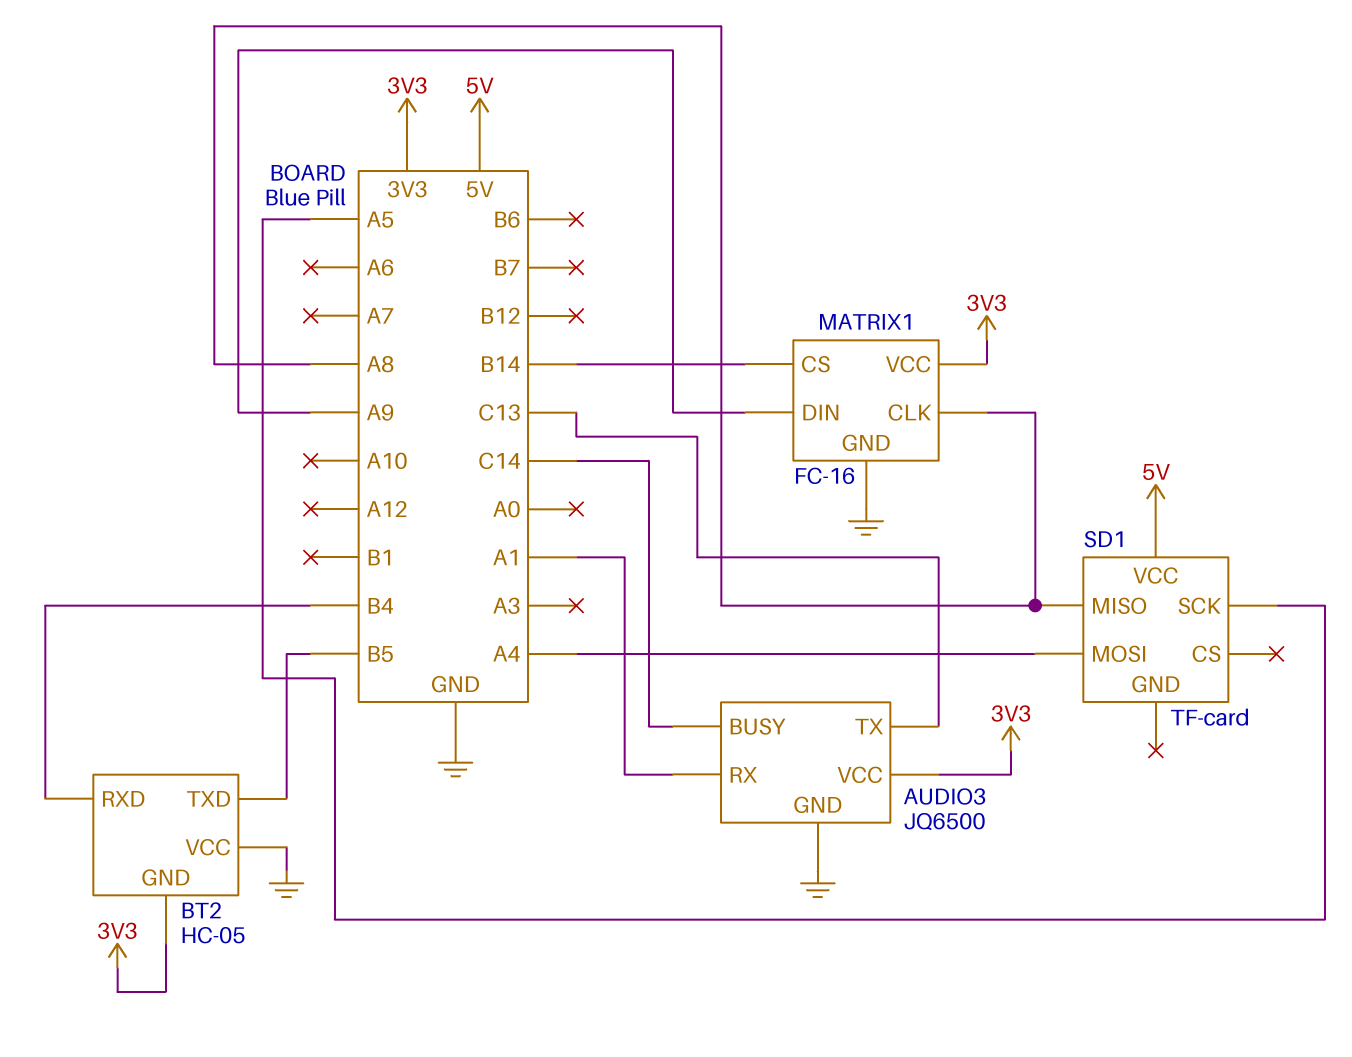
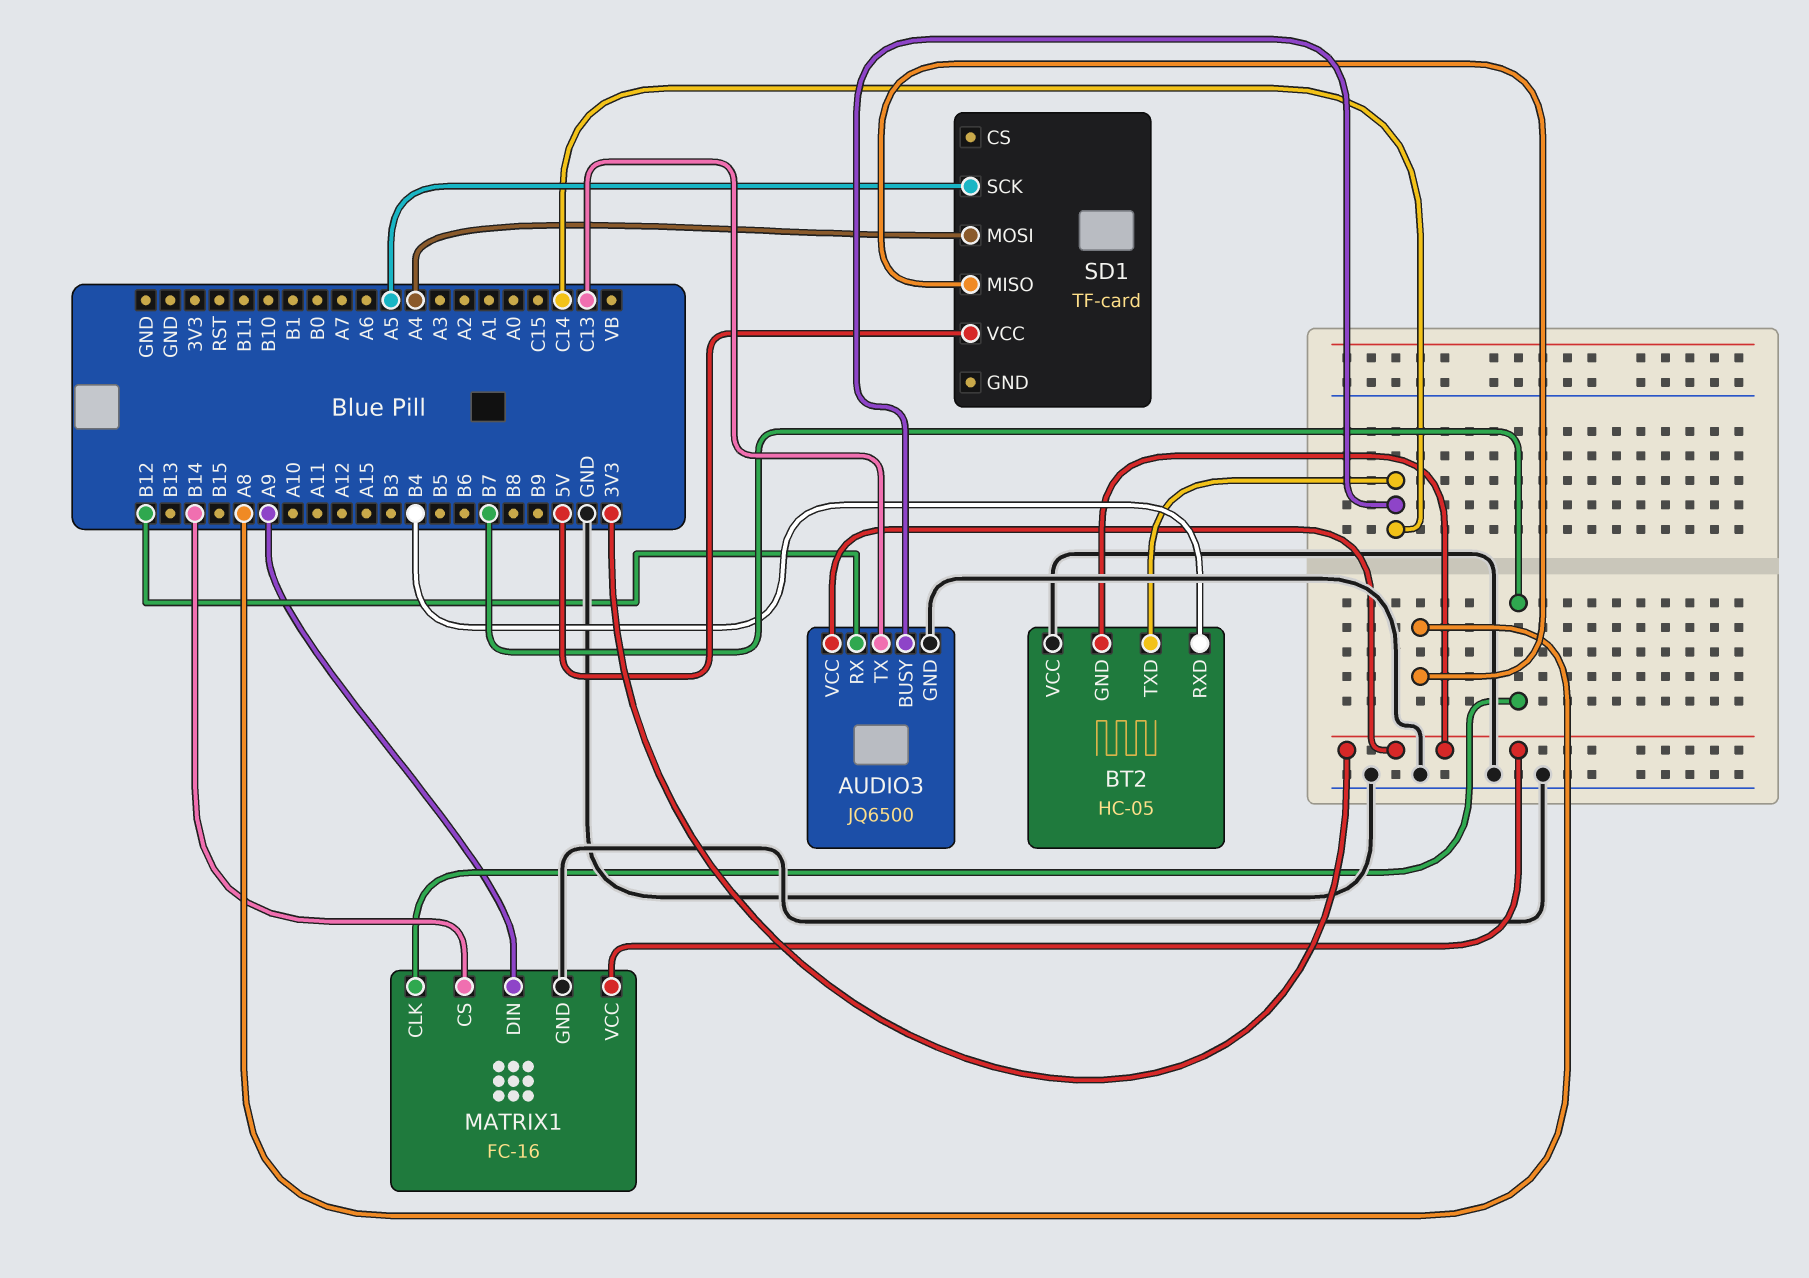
AUDIO3 pin RX: A1 -> B12
BT2 pin TXD: B5 -> C14
MATRIX1 pin CLK: A8 -> B7

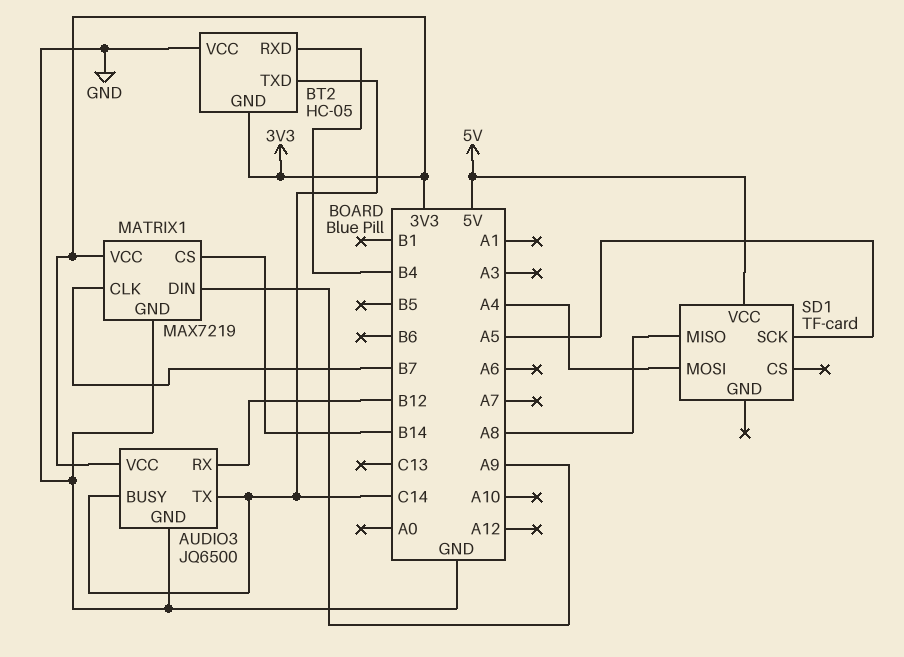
AUDIO3 pin TX: C13 -> C14
MATRIX1: FC-16 -> MAX7219

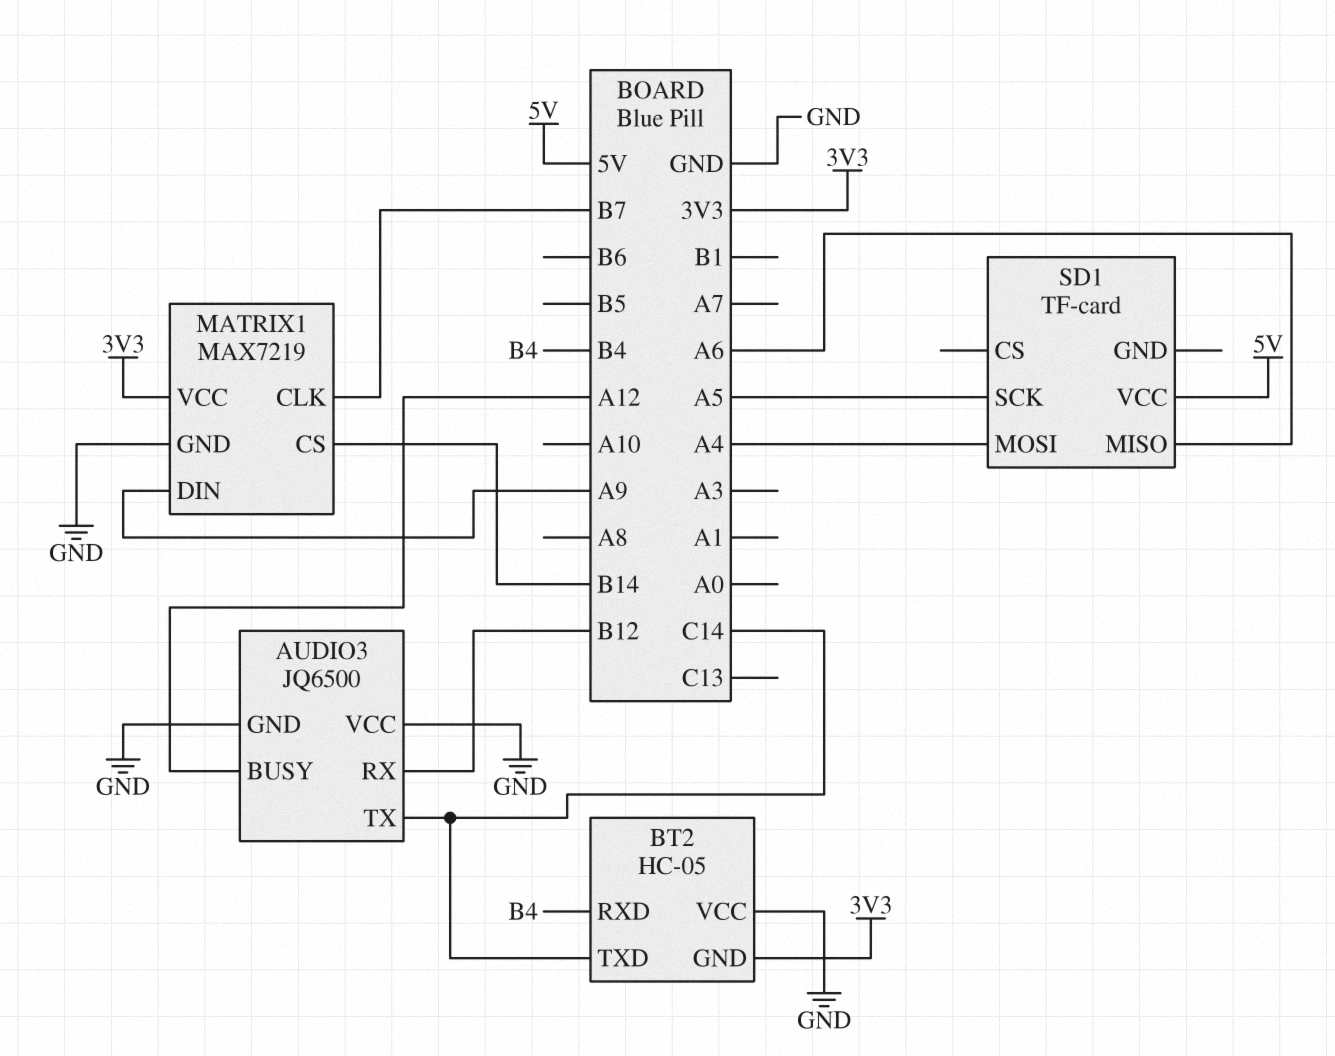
AUDIO3 pin BUSY: C14 -> A12
AUDIO3 pin VCC: 3V3 -> GND
SD1 pin MISO: A8 -> A6

